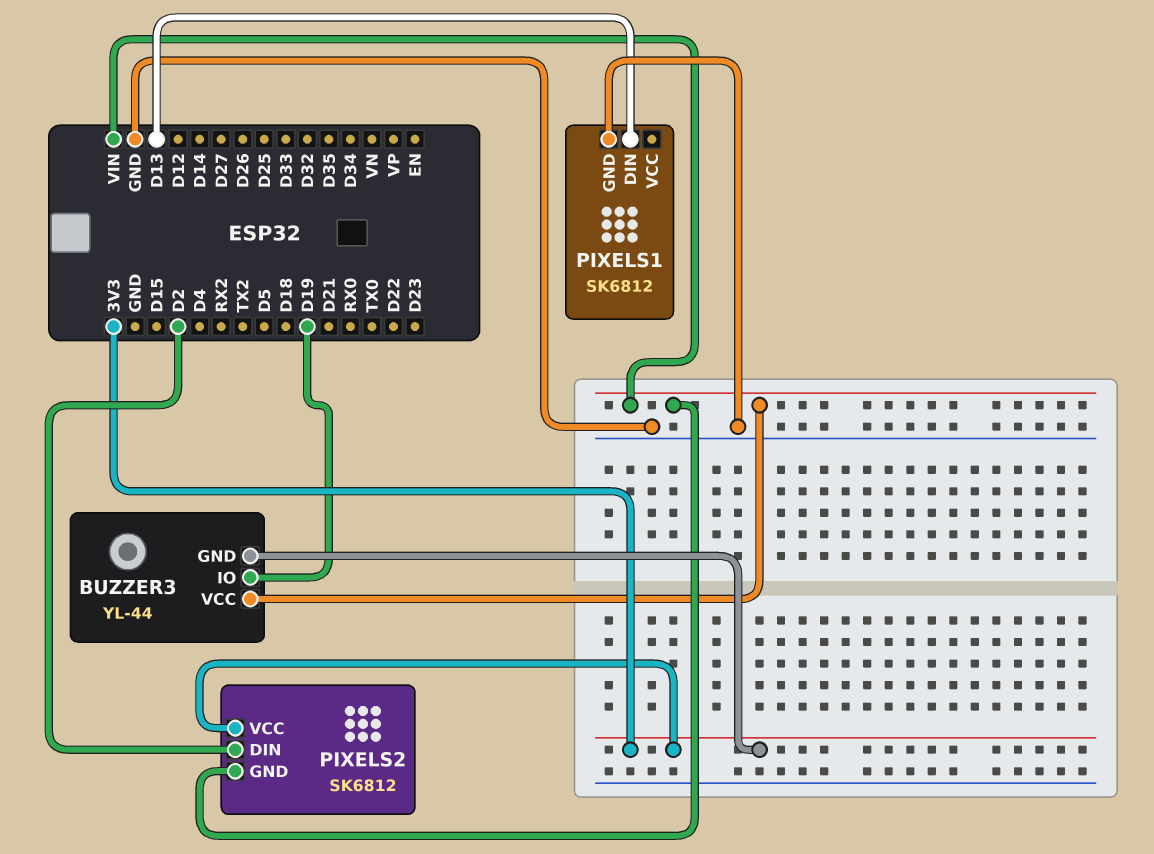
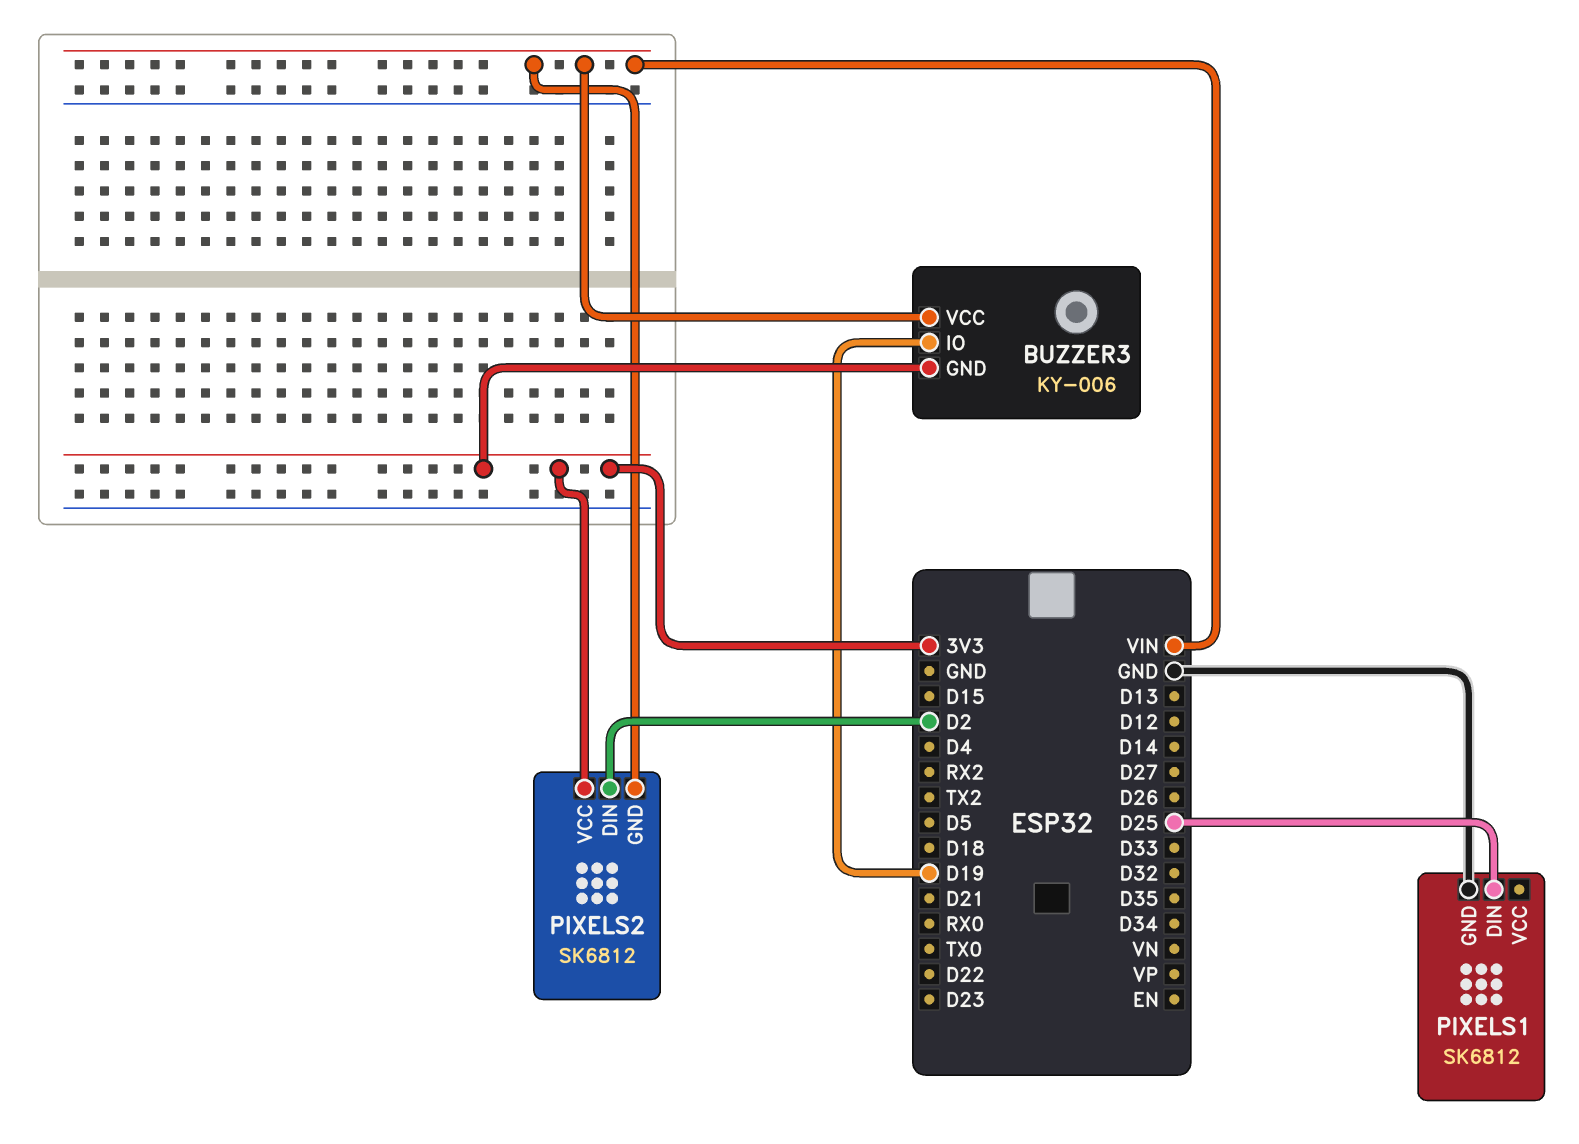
BUZZER3: YL-44 -> KY-006
PIXELS1 pin DIN: D13 -> D25

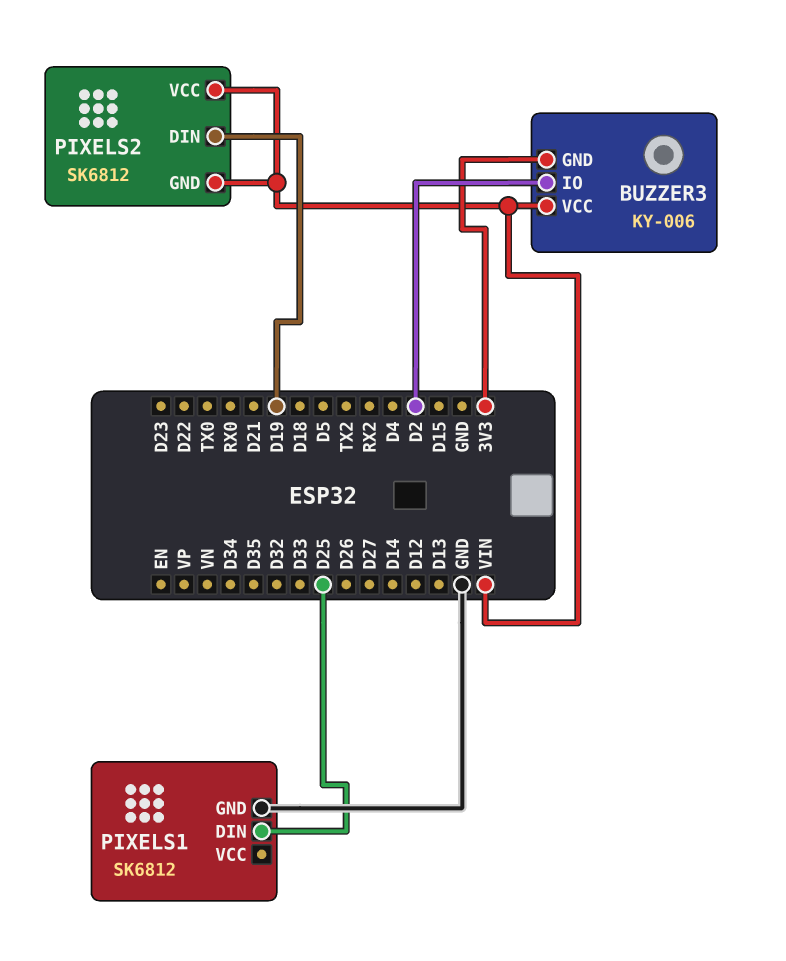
BUZZER3 pin IO: D19 -> D2
PIXELS2 pin DIN: D2 -> D19
PIXELS2 pin VCC: 3V3 -> VIN

